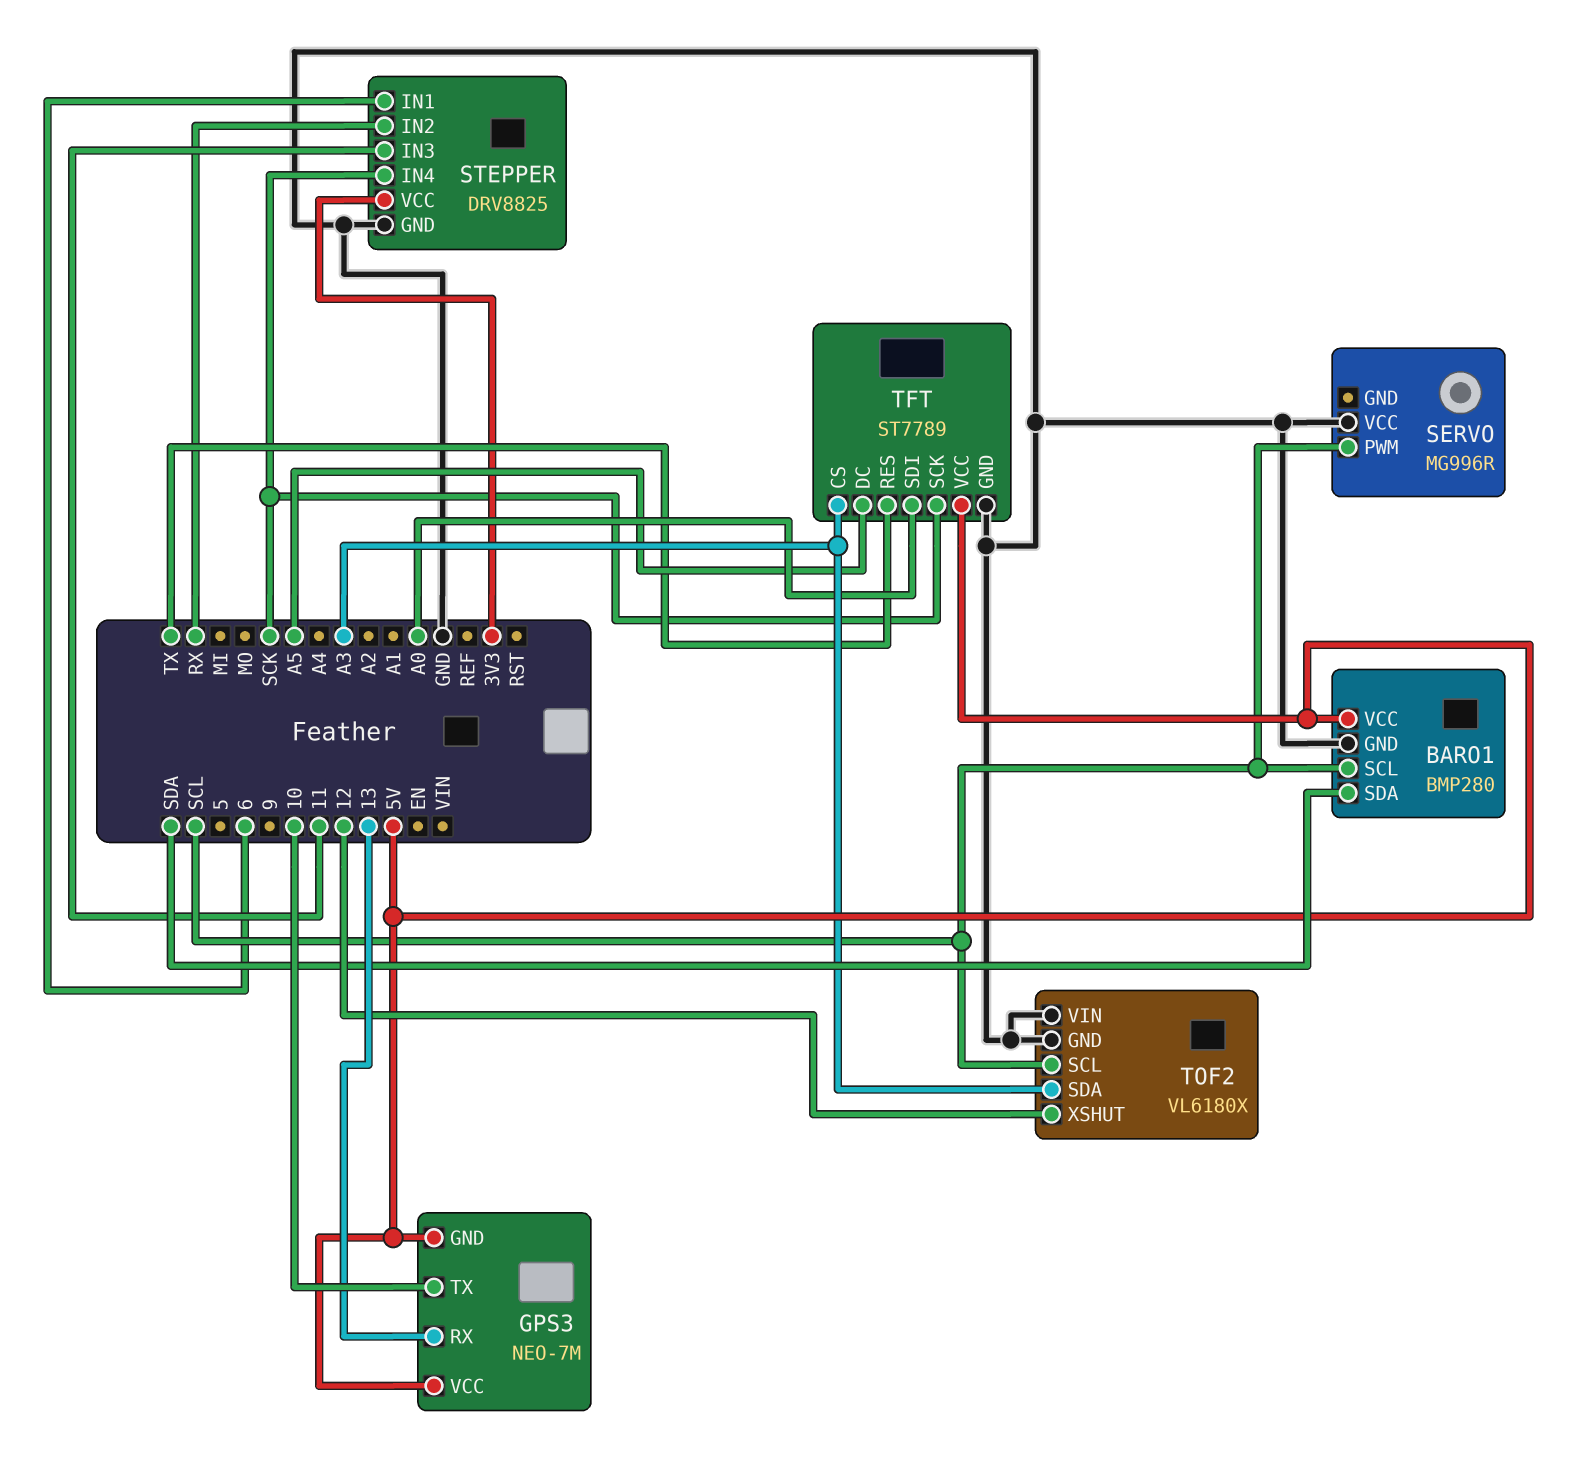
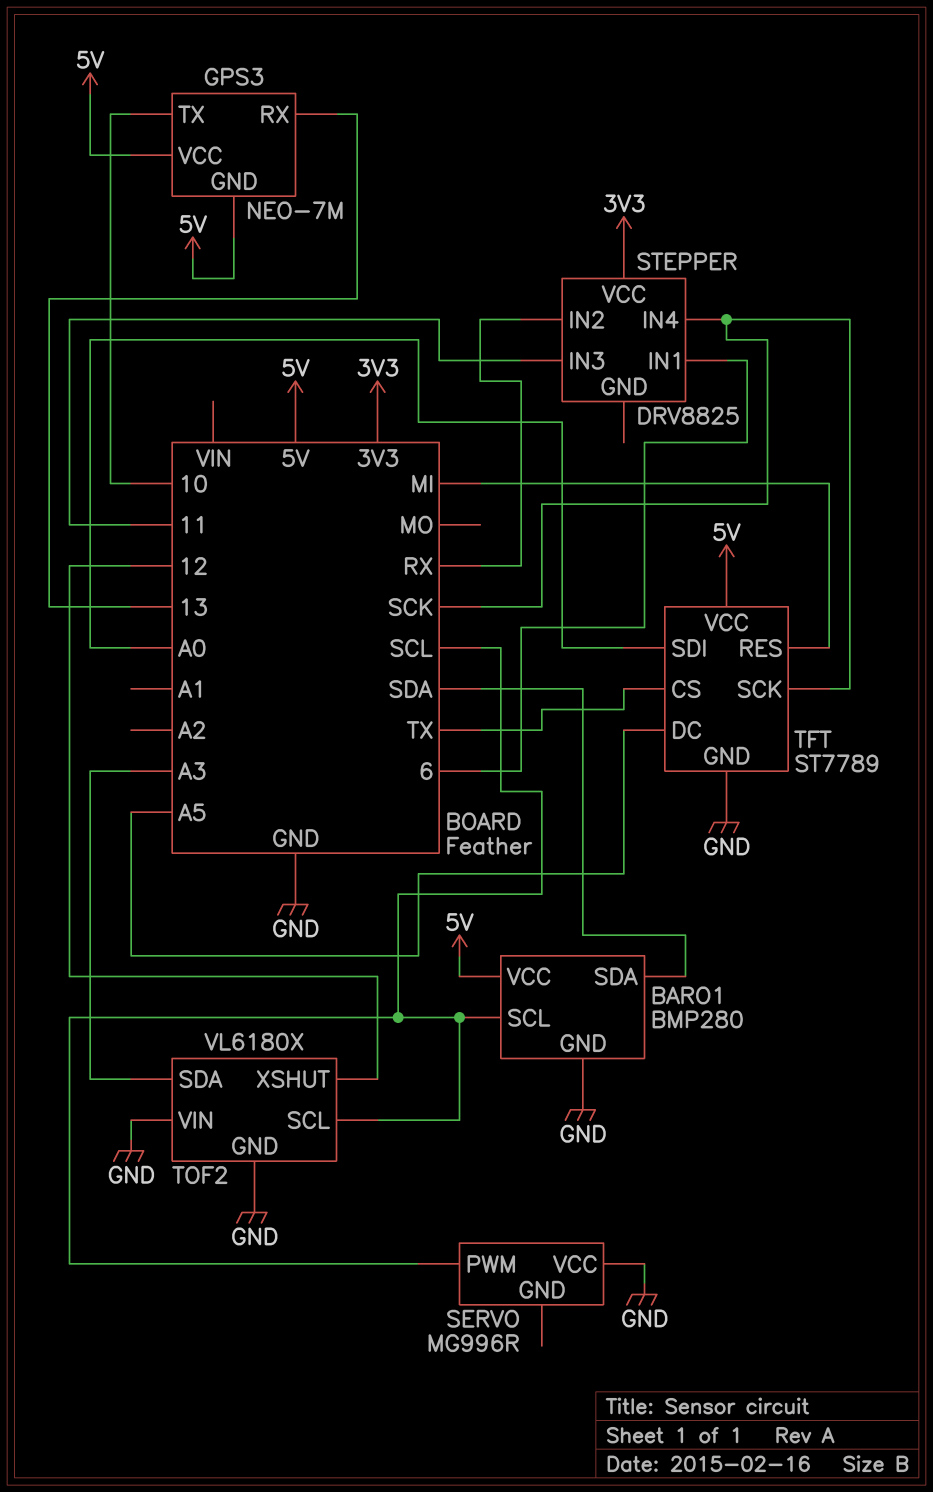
STEPPER pin GND: GND -> none
TFT pin CS: A3 -> TX
TFT pin RES: TX -> MI

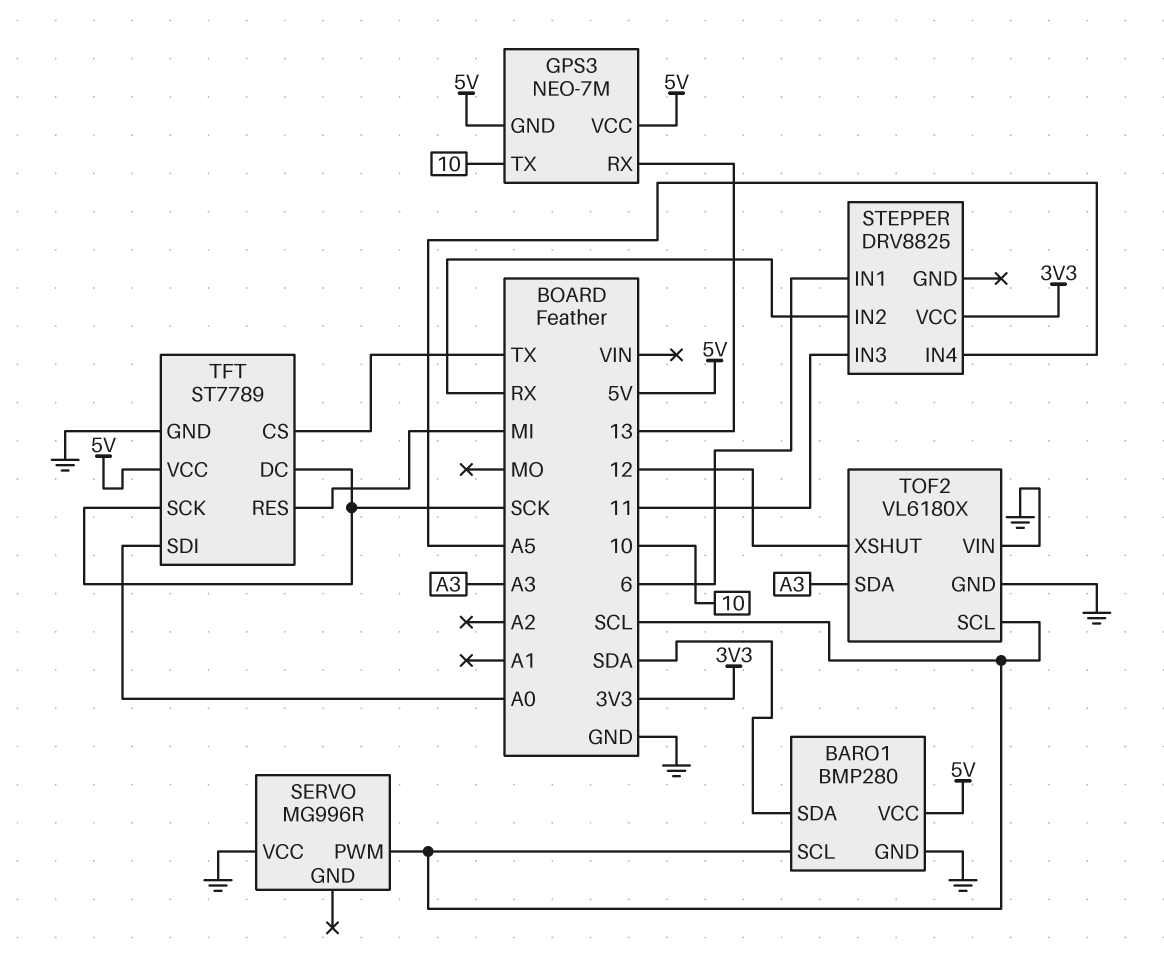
STEPPER pin IN4: SCK -> A5
TFT pin DC: A5 -> SCK

